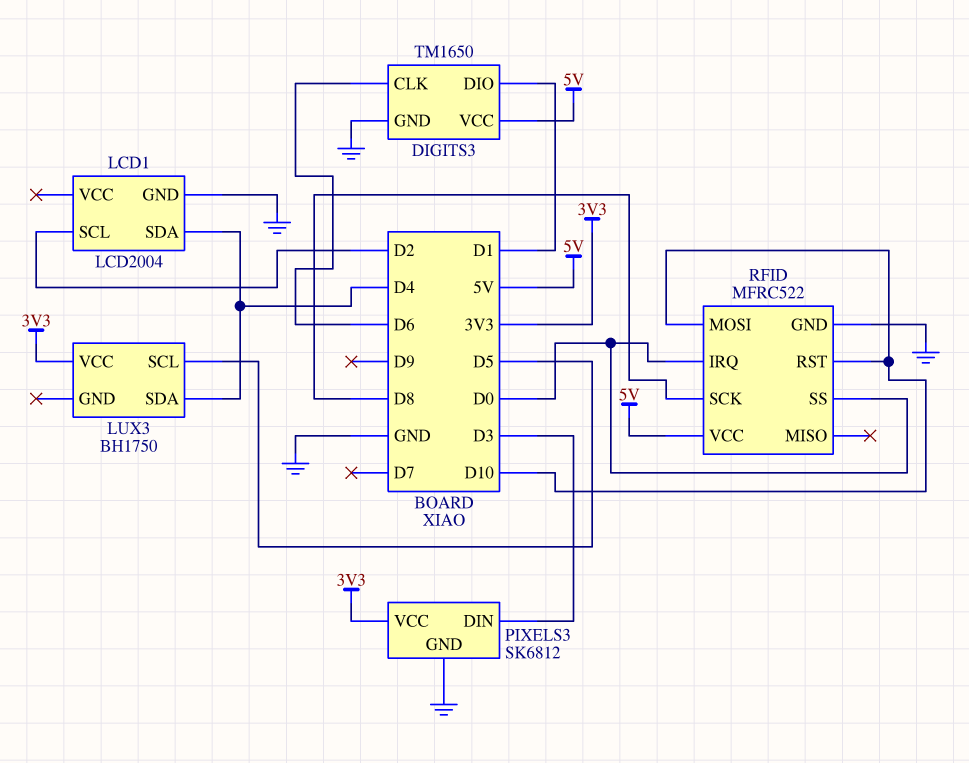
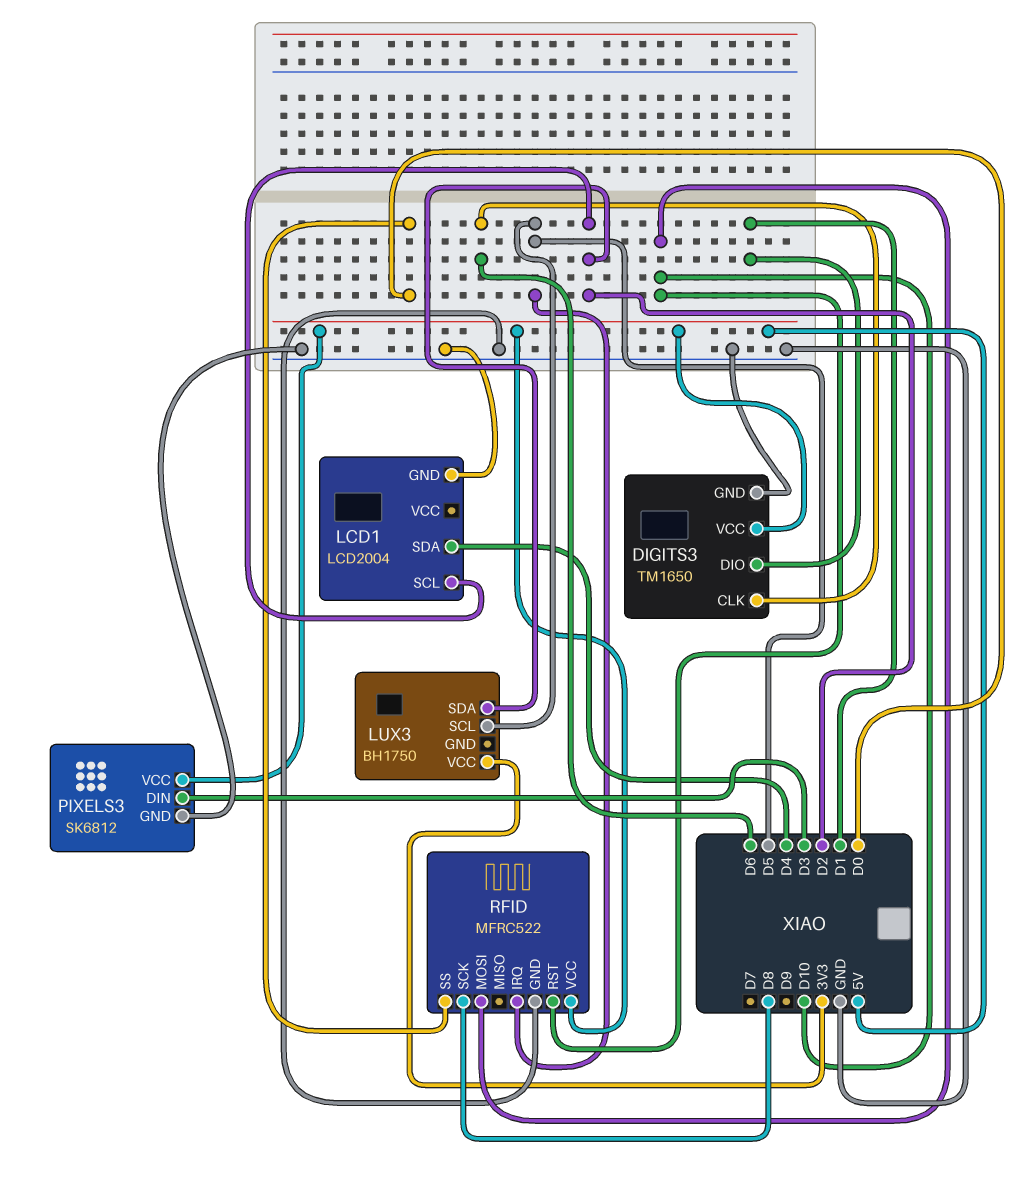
LUX3 pin SDA: D4 -> D2
PIXELS3 pin VCC: 3V3 -> 5V
RFID pin IRQ: D0 -> D5

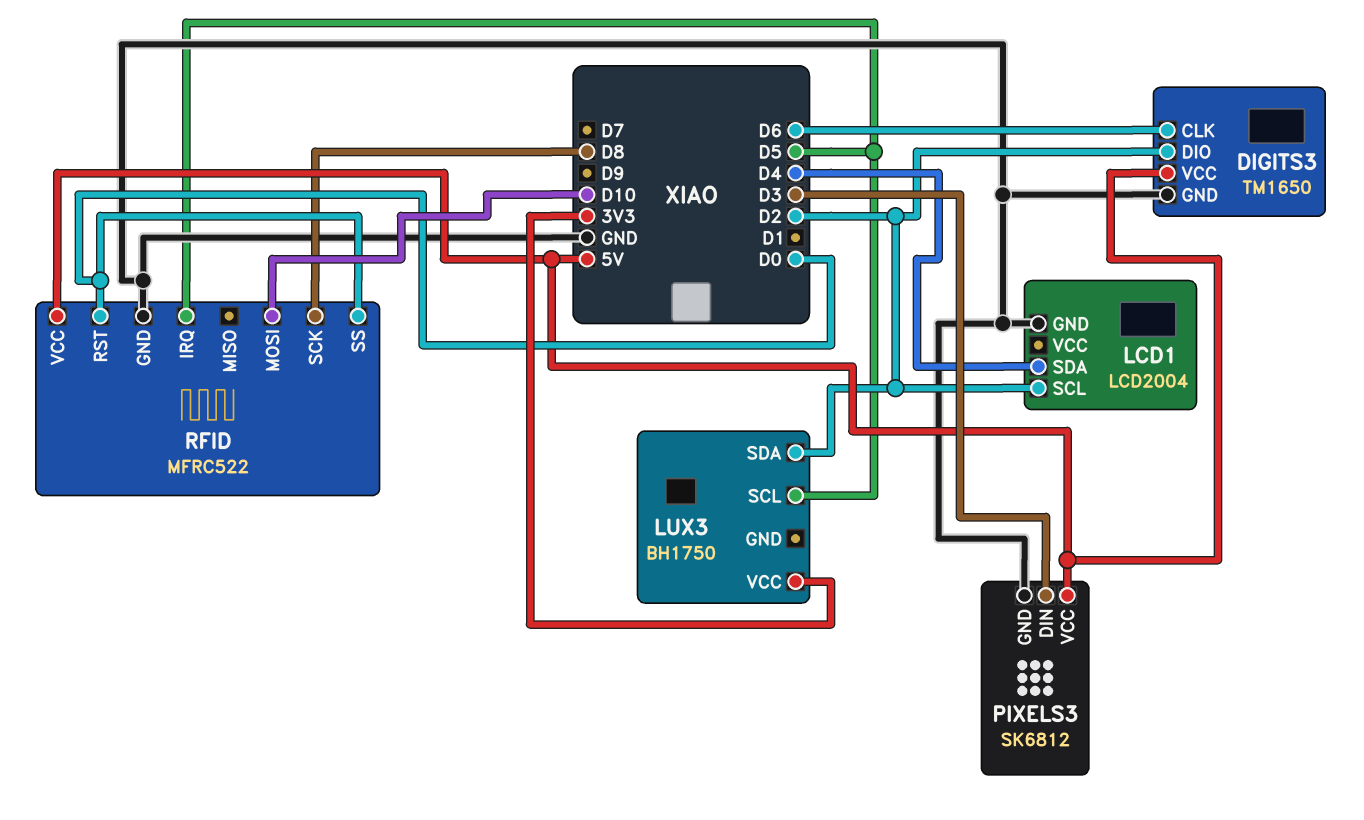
DIGITS3 pin DIO: D1 -> D2
RFID pin RST: D10 -> D0

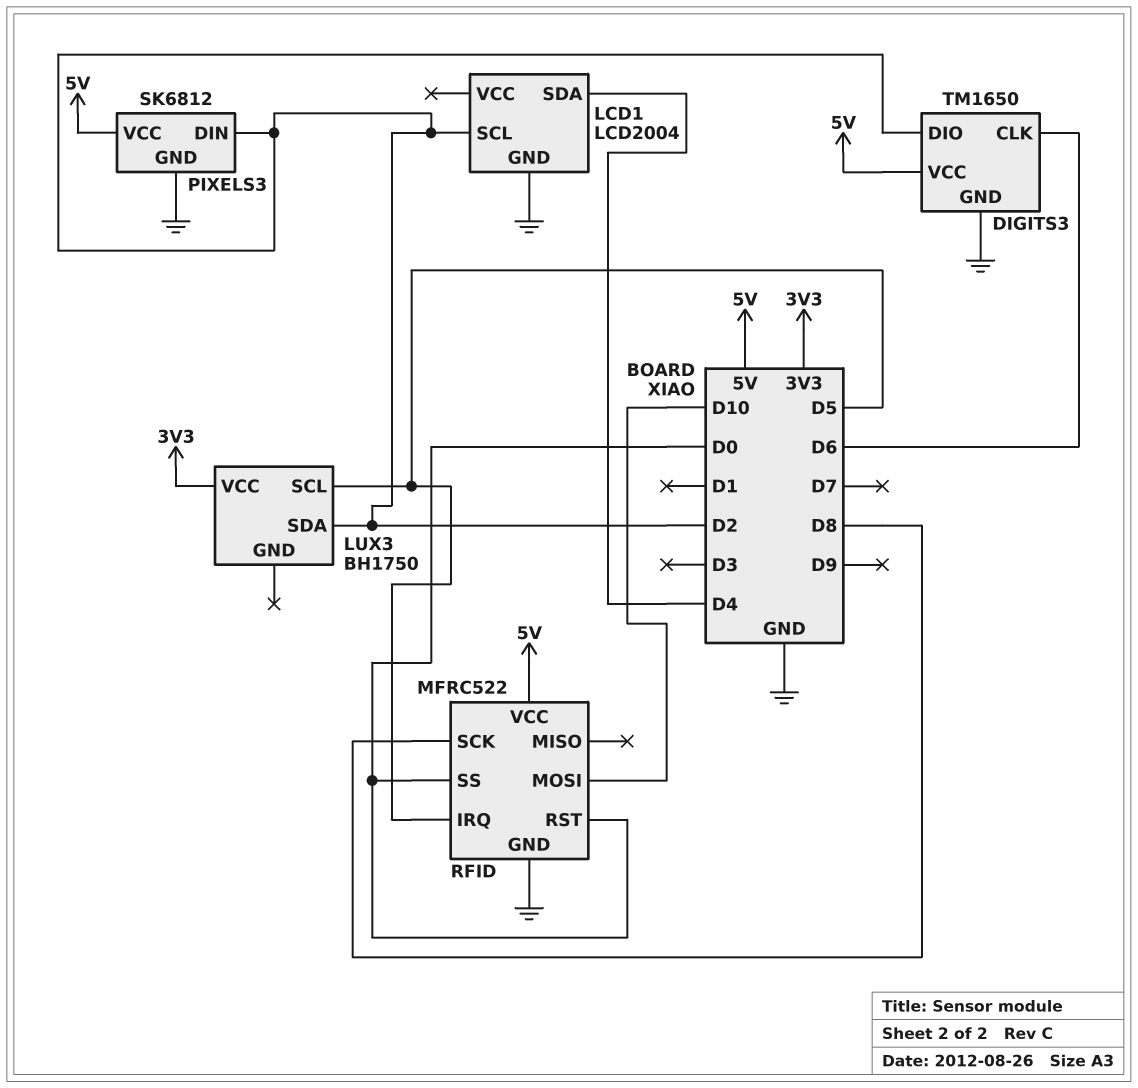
PIXELS3 pin DIN: D3 -> D2

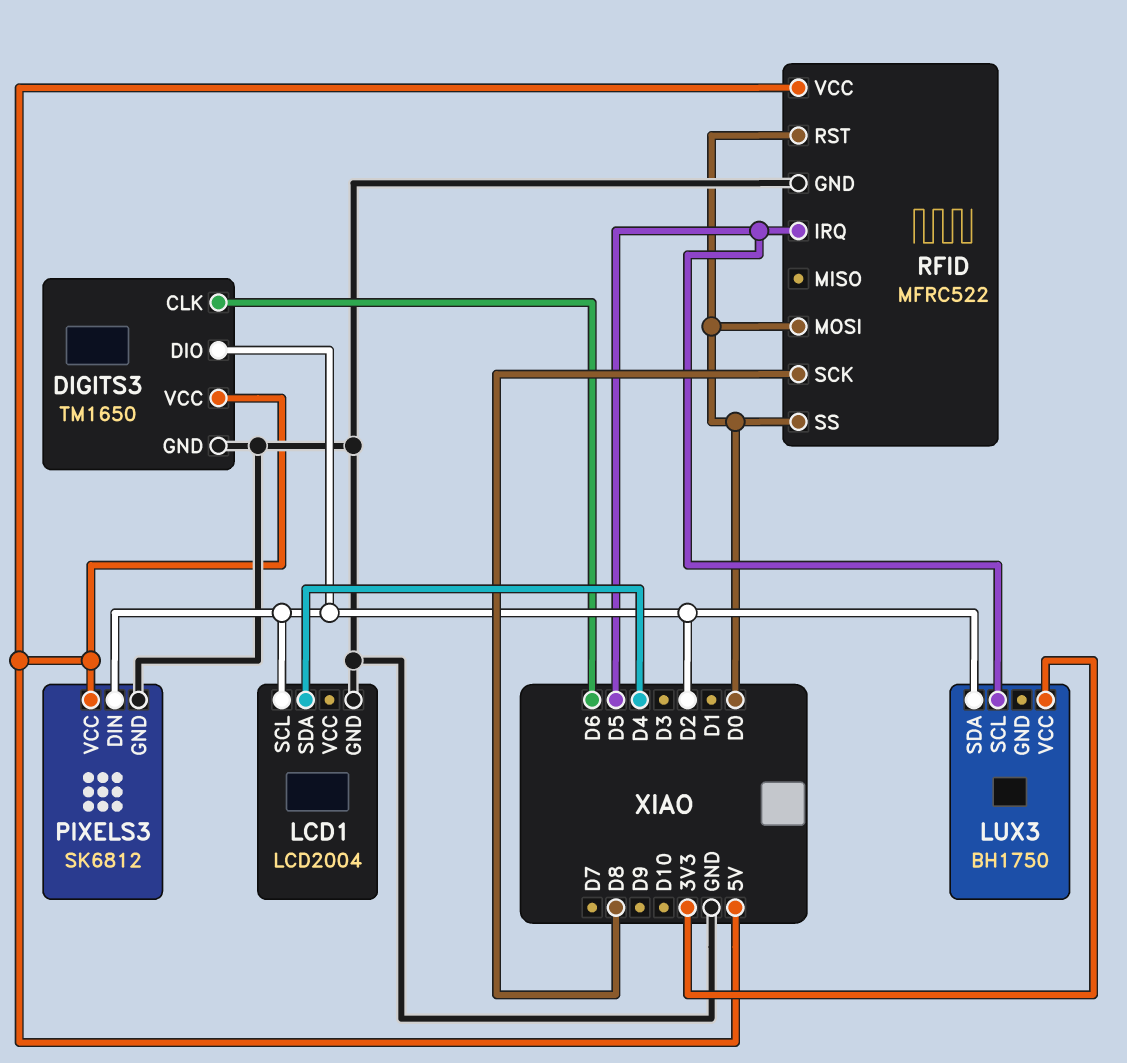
RFID pin MOSI: D10 -> D0

